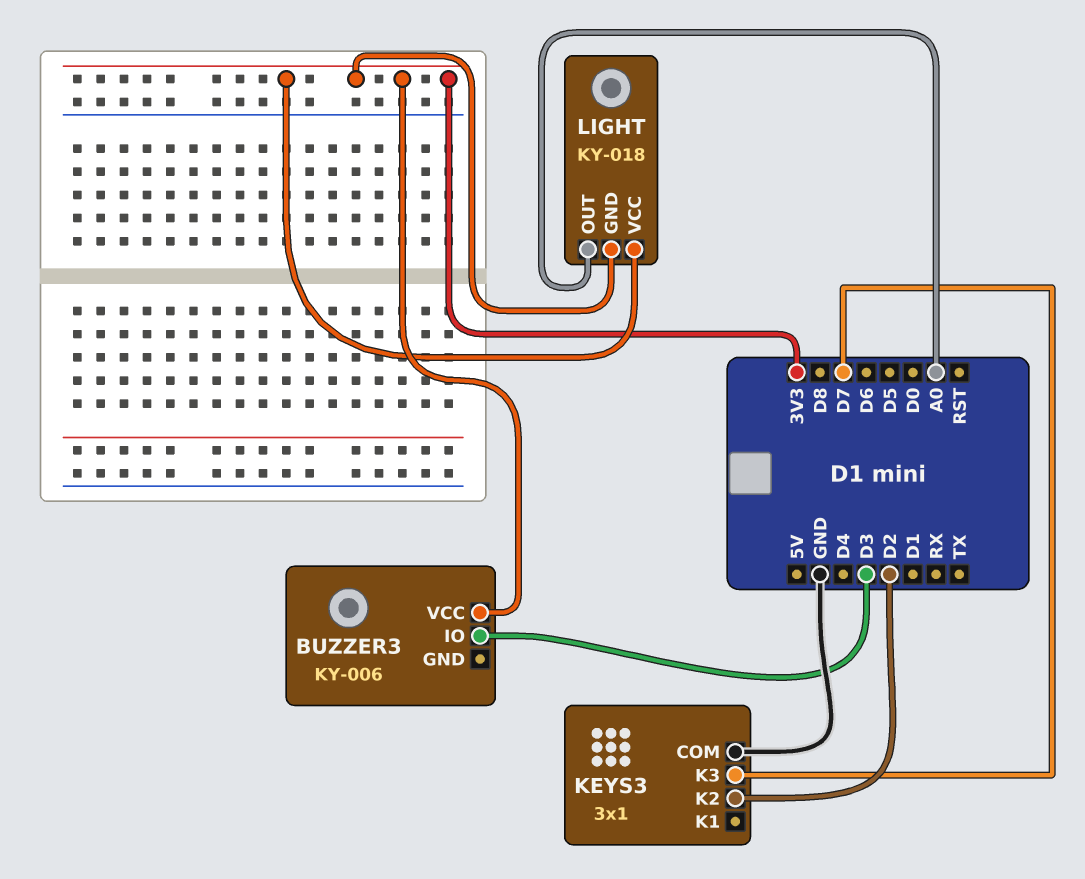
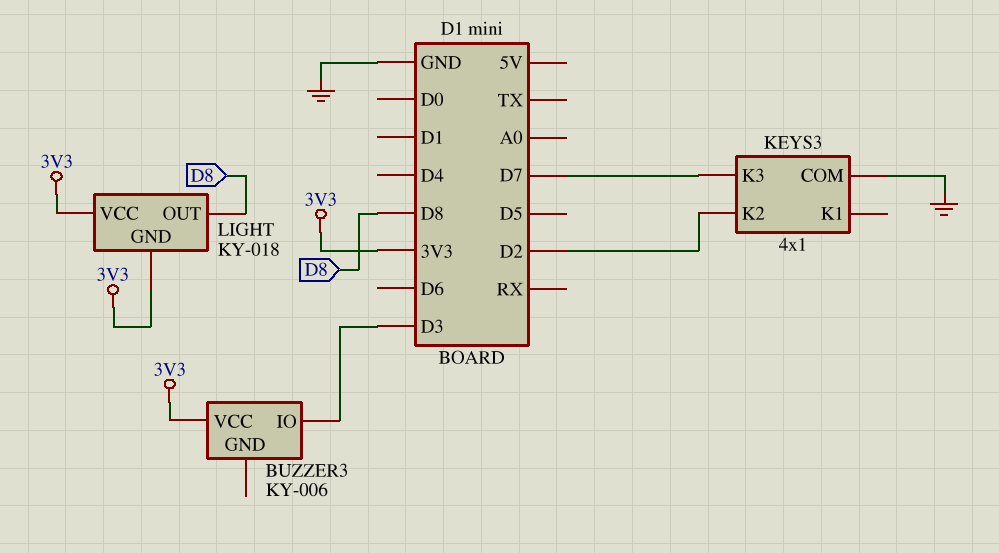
KEYS3: 3x1 -> 4x1
LIGHT pin OUT: A0 -> D8

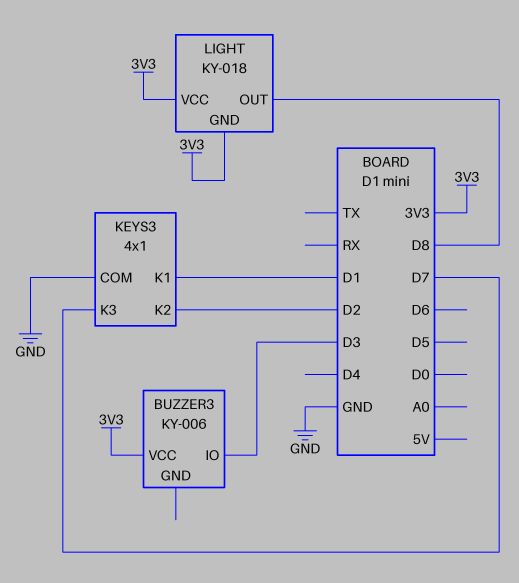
KEYS3 pin K1: none -> D1

